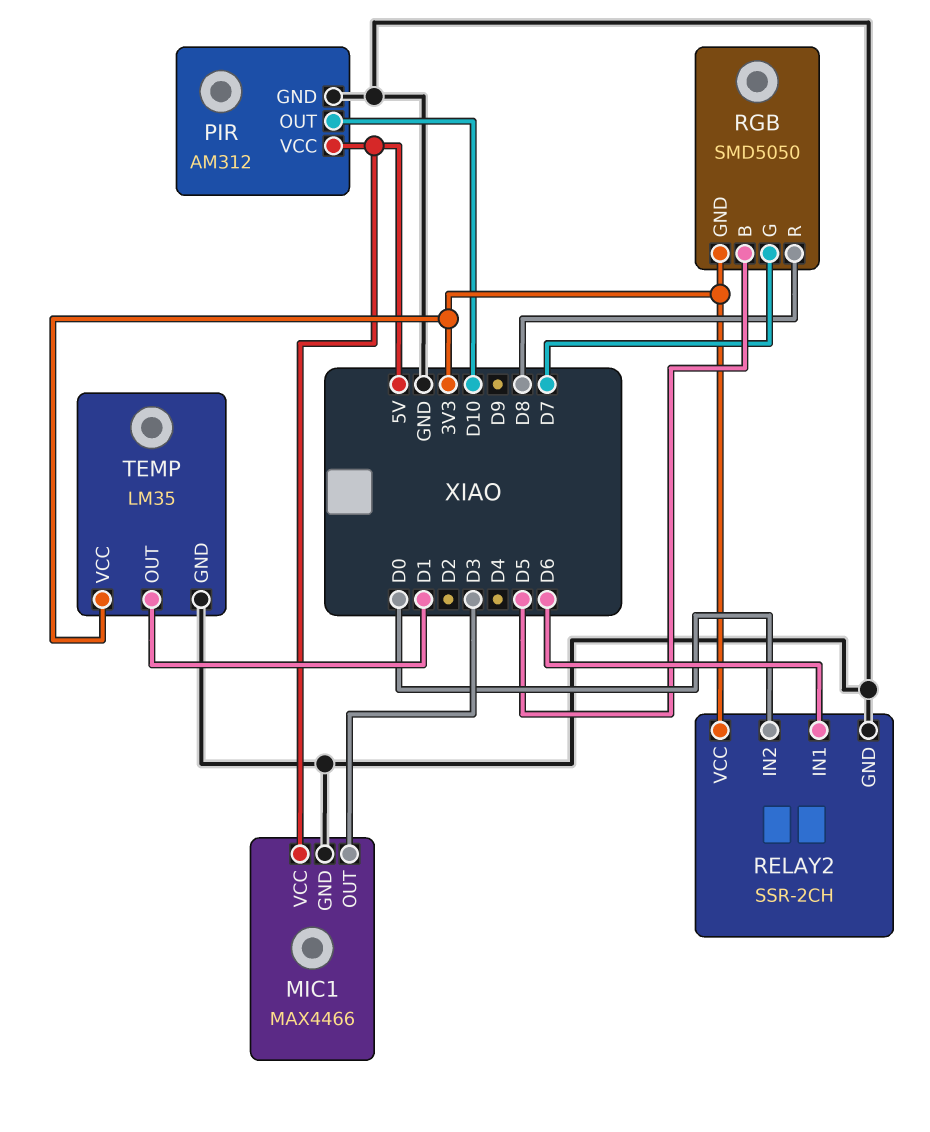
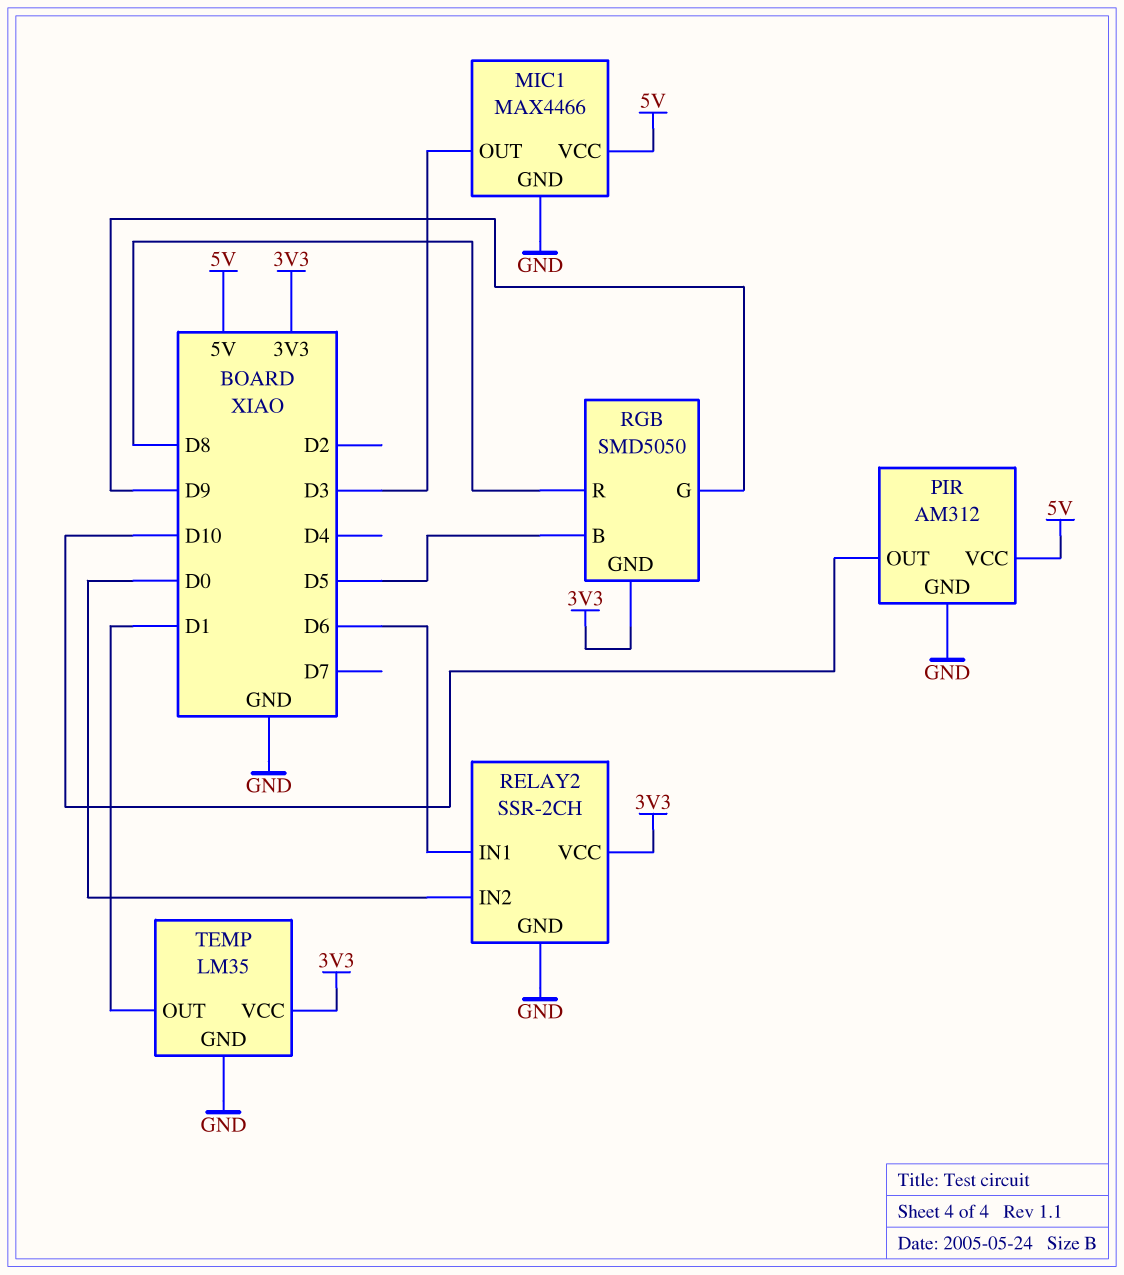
RGB pin G: D7 -> D9

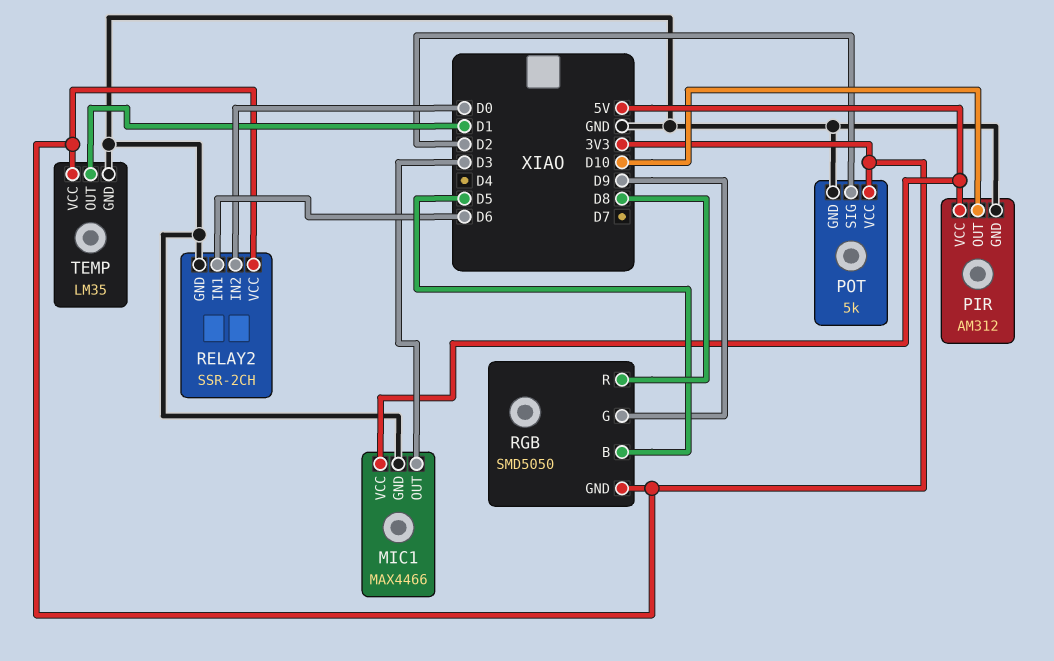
POT: none -> 5k
POT pin GND: none -> GND
POT pin SIG: none -> D2
POT pin VCC: none -> 3V3

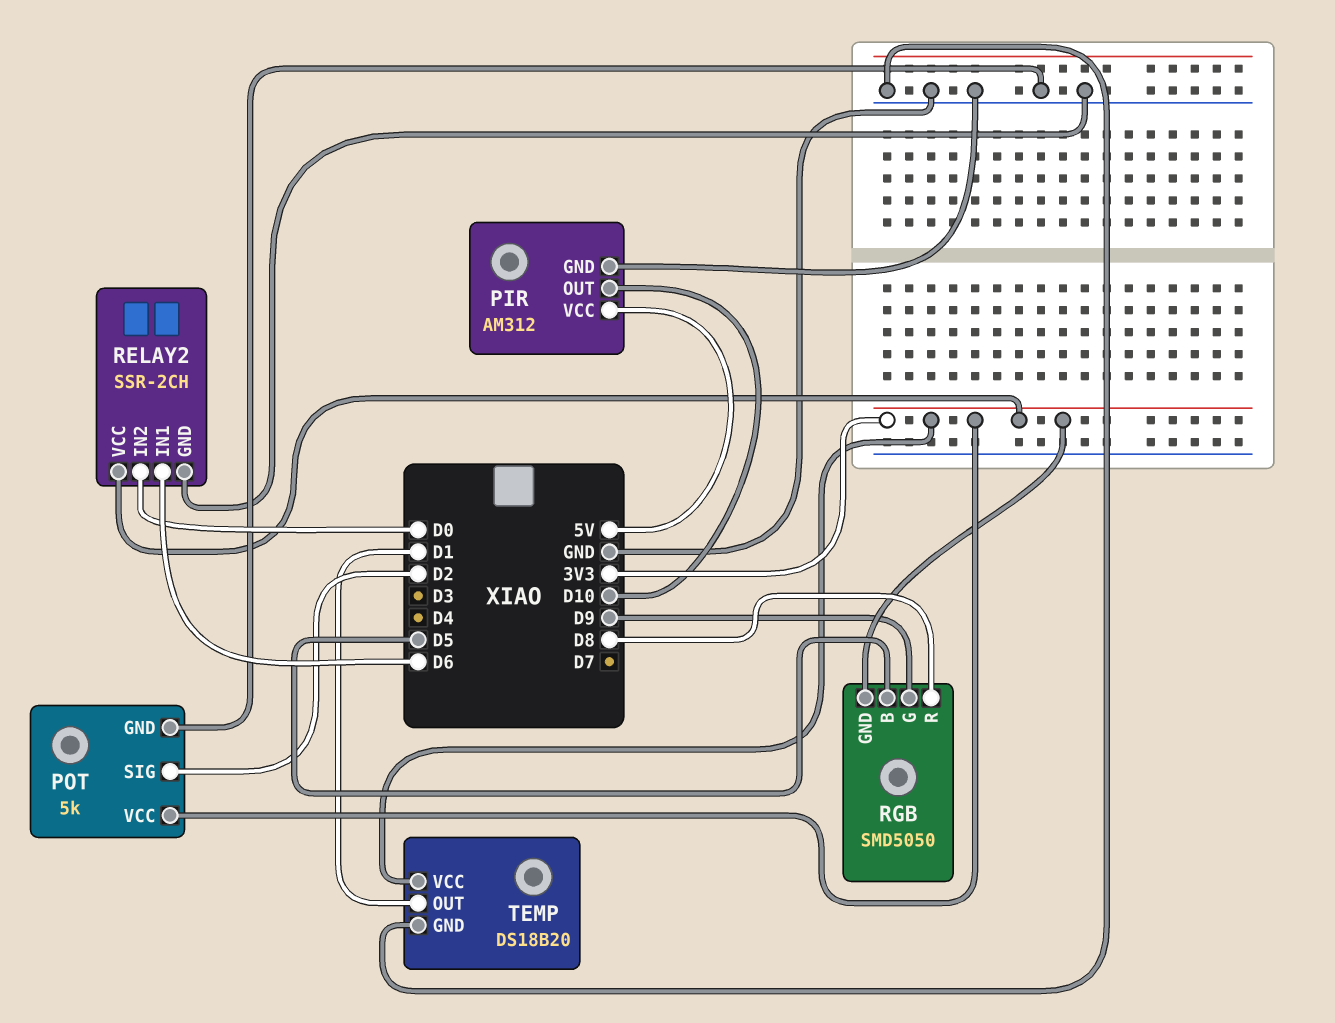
MIC1: MAX4466 -> none
MIC1 pin GND: GND -> none
MIC1 pin OUT: D3 -> none
MIC1 pin VCC: 5V -> none
TEMP: LM35 -> DS18B20

